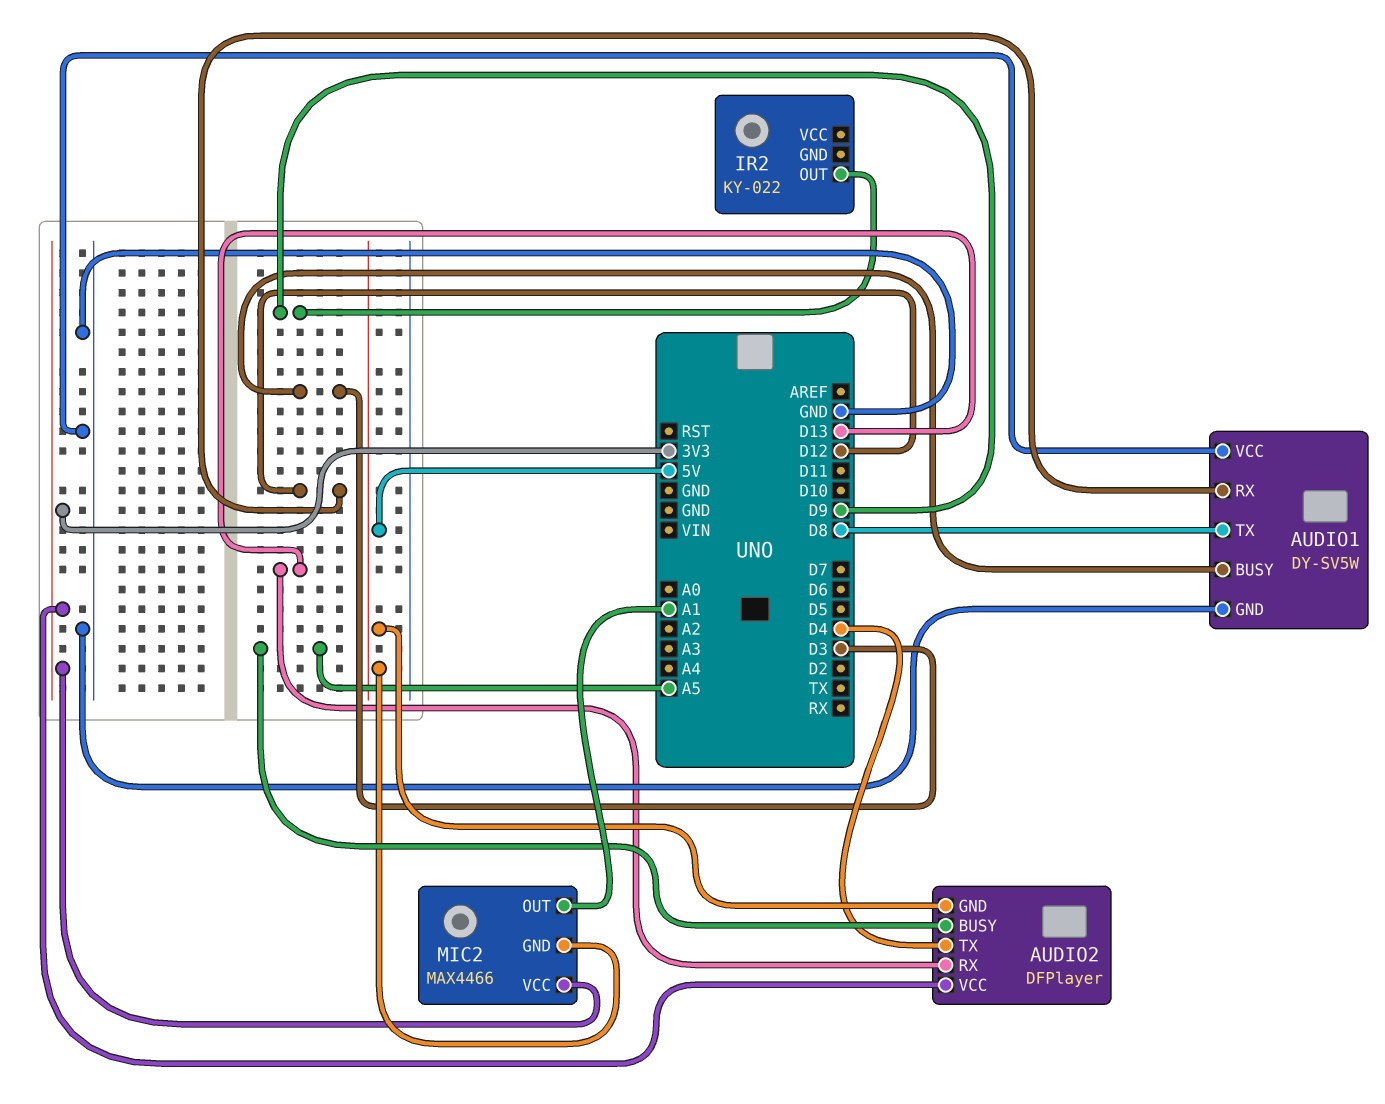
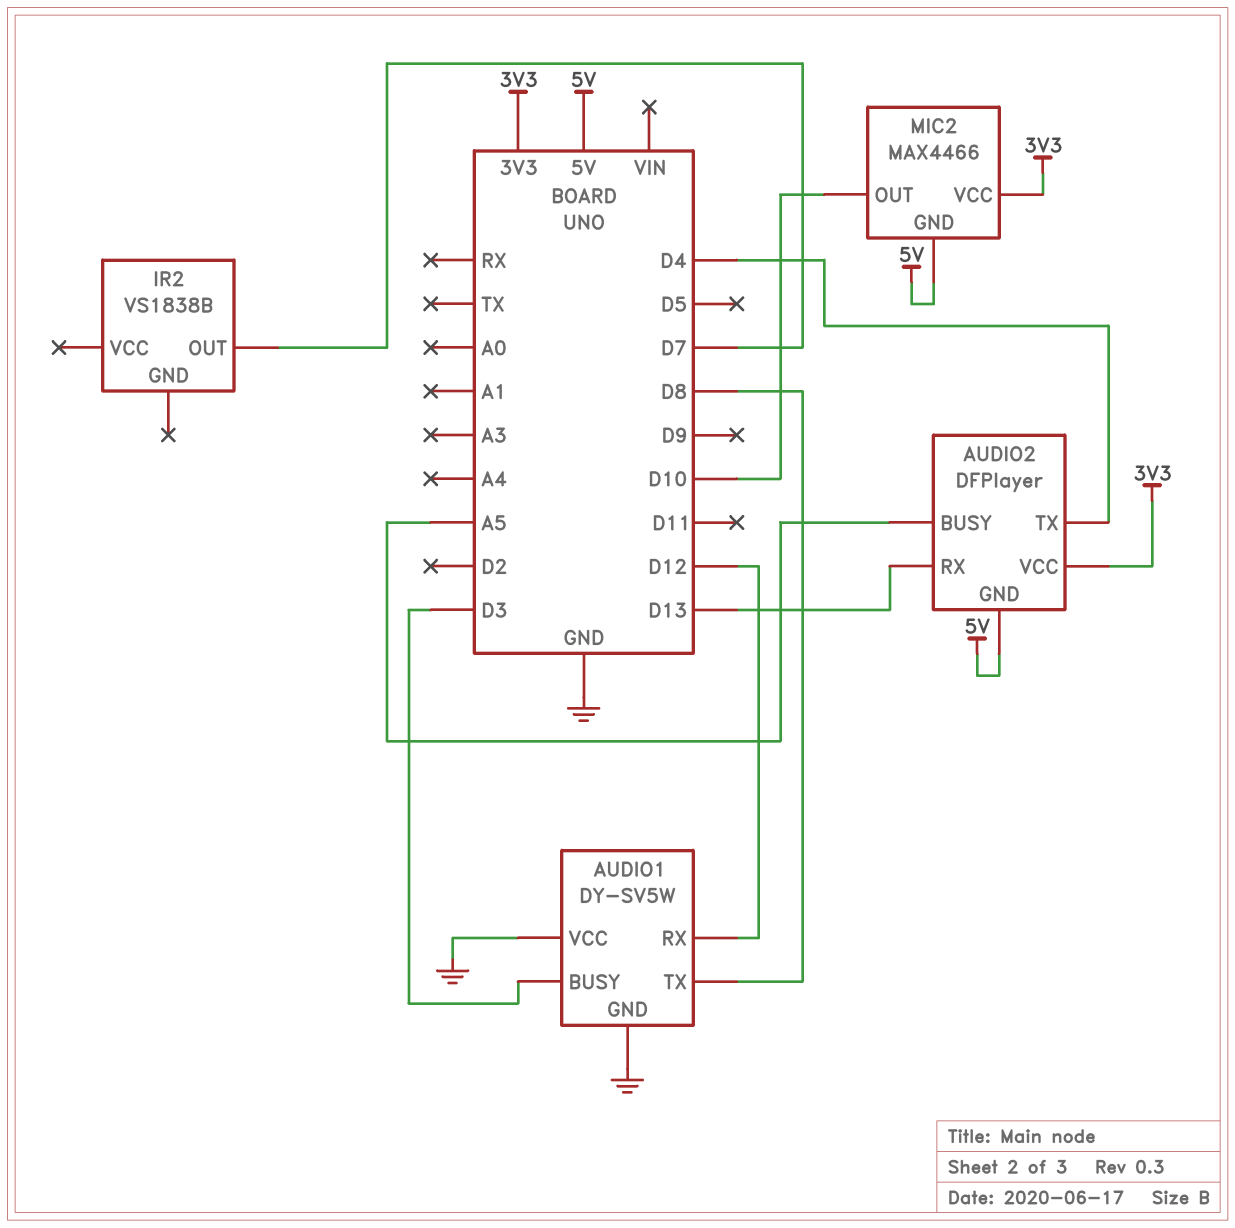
IR2: KY-022 -> VS1838B
IR2 pin OUT: D9 -> D7
MIC2 pin OUT: A1 -> D10

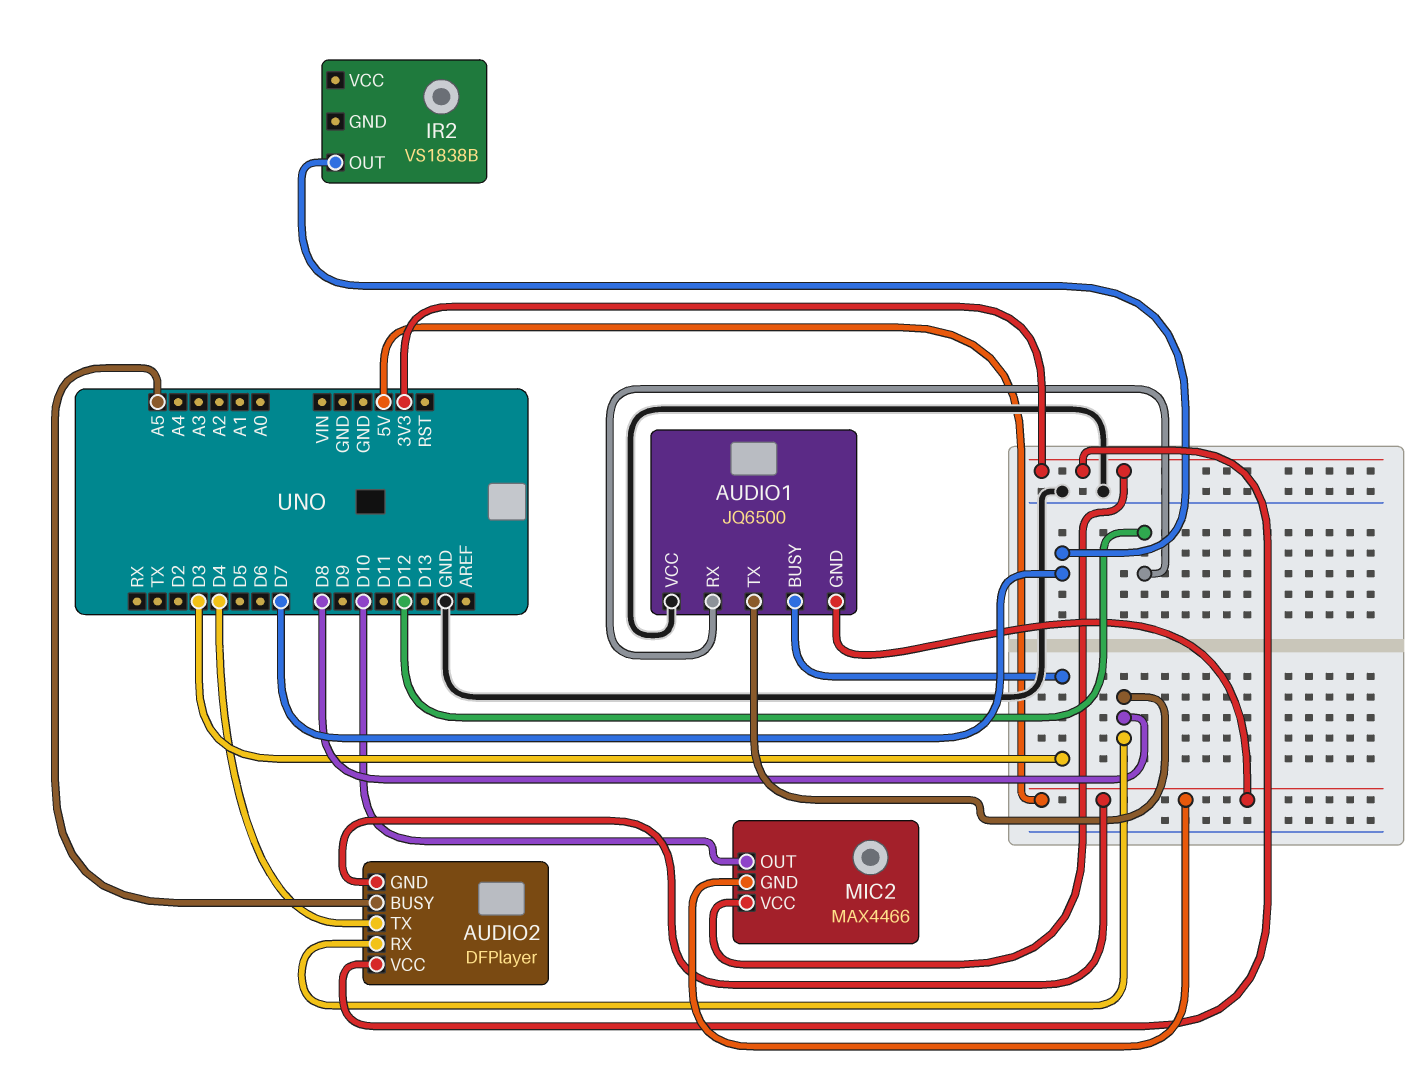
AUDIO1: DY-SV5W -> JQ6500
AUDIO1 pin GND: GND -> 5V
AUDIO2 pin RX: D13 -> D8

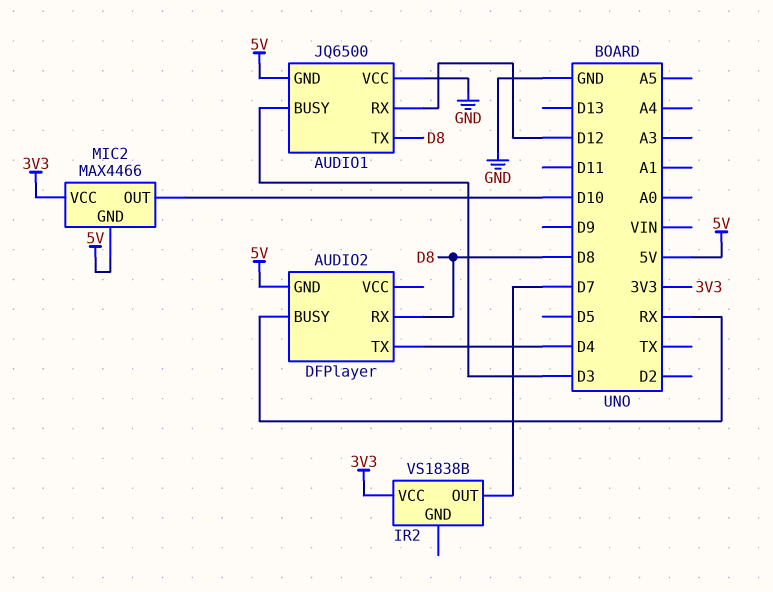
AUDIO2 pin BUSY: A5 -> RX
AUDIO2 pin VCC: 3V3 -> none
IR2 pin VCC: none -> 3V3

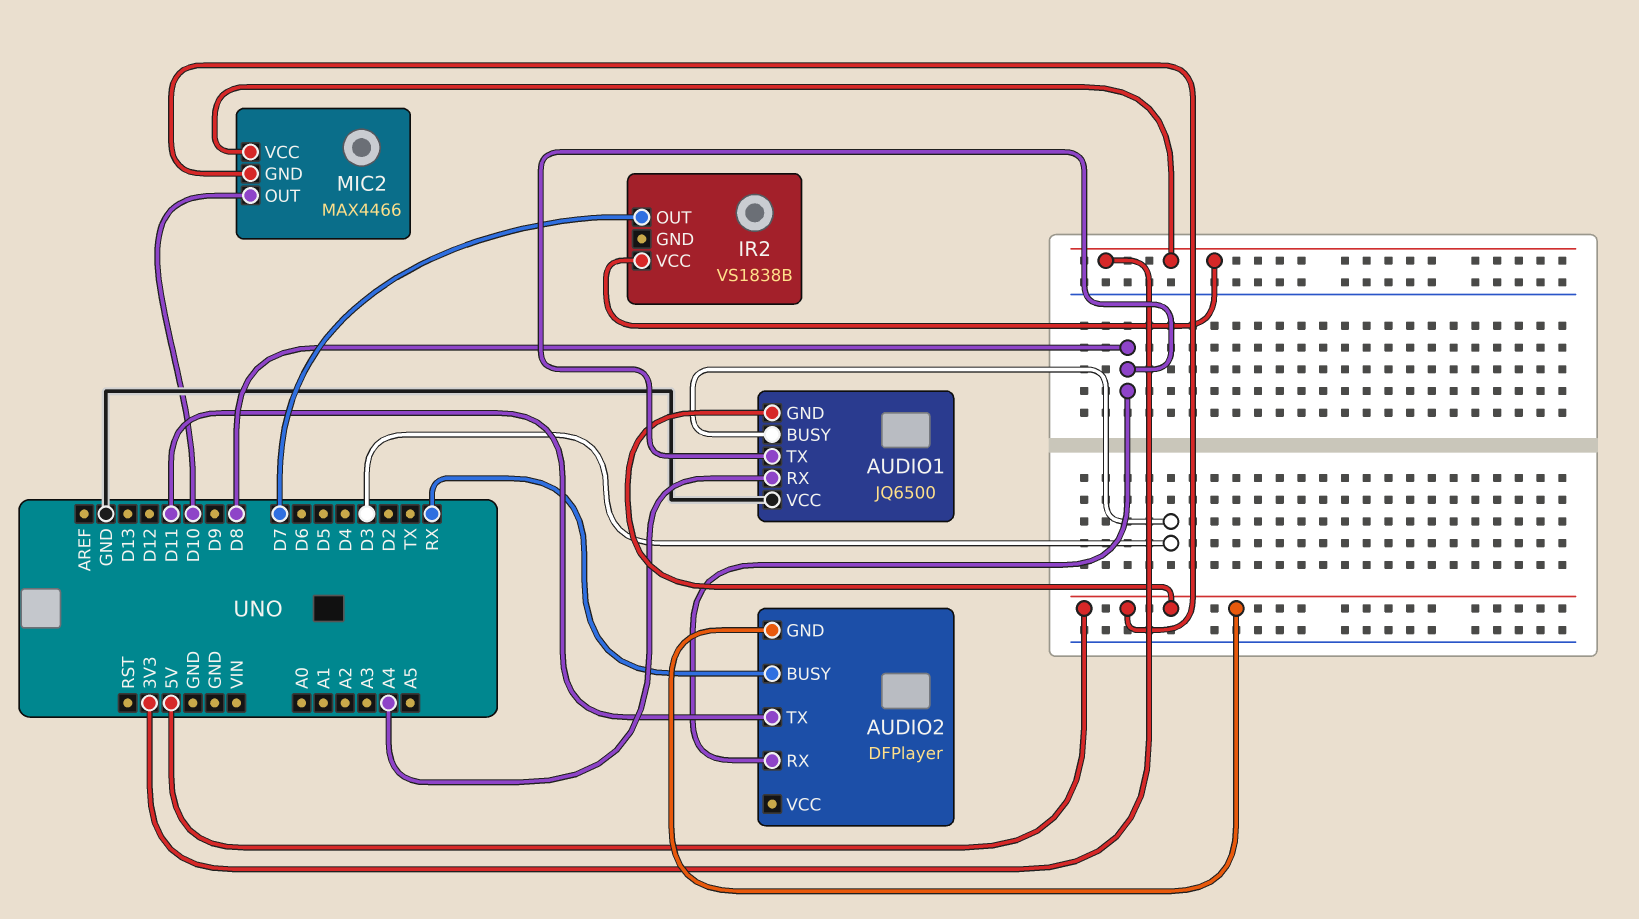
AUDIO1 pin RX: D12 -> A4
AUDIO2 pin TX: D4 -> D11

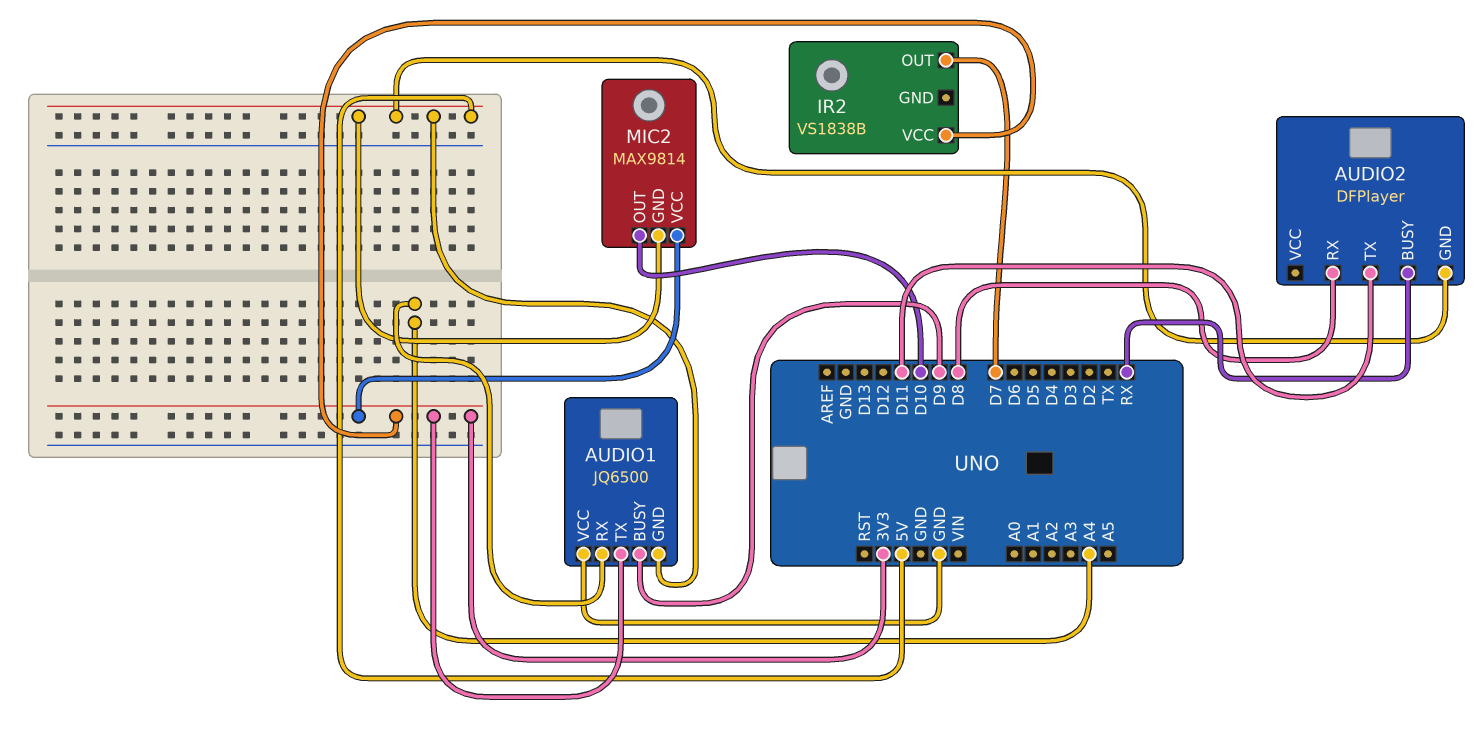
AUDIO1 pin BUSY: D3 -> D9
AUDIO1 pin TX: D8 -> 3V3
MIC2: MAX4466 -> MAX9814

